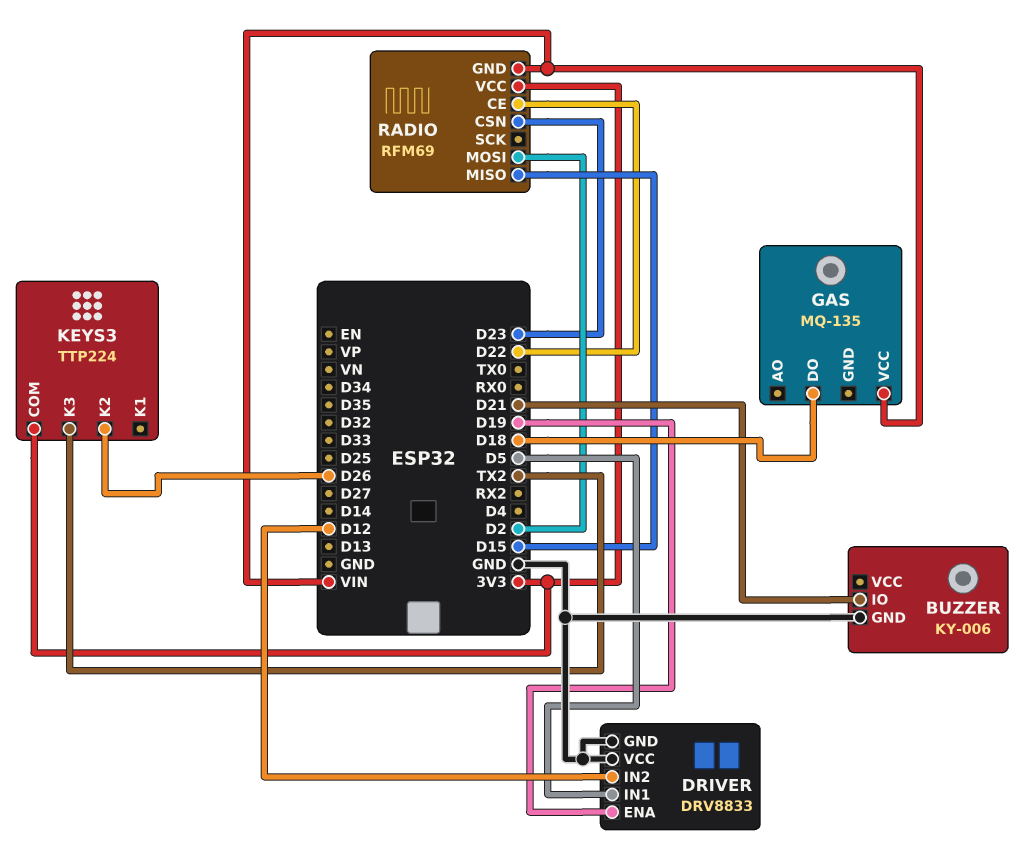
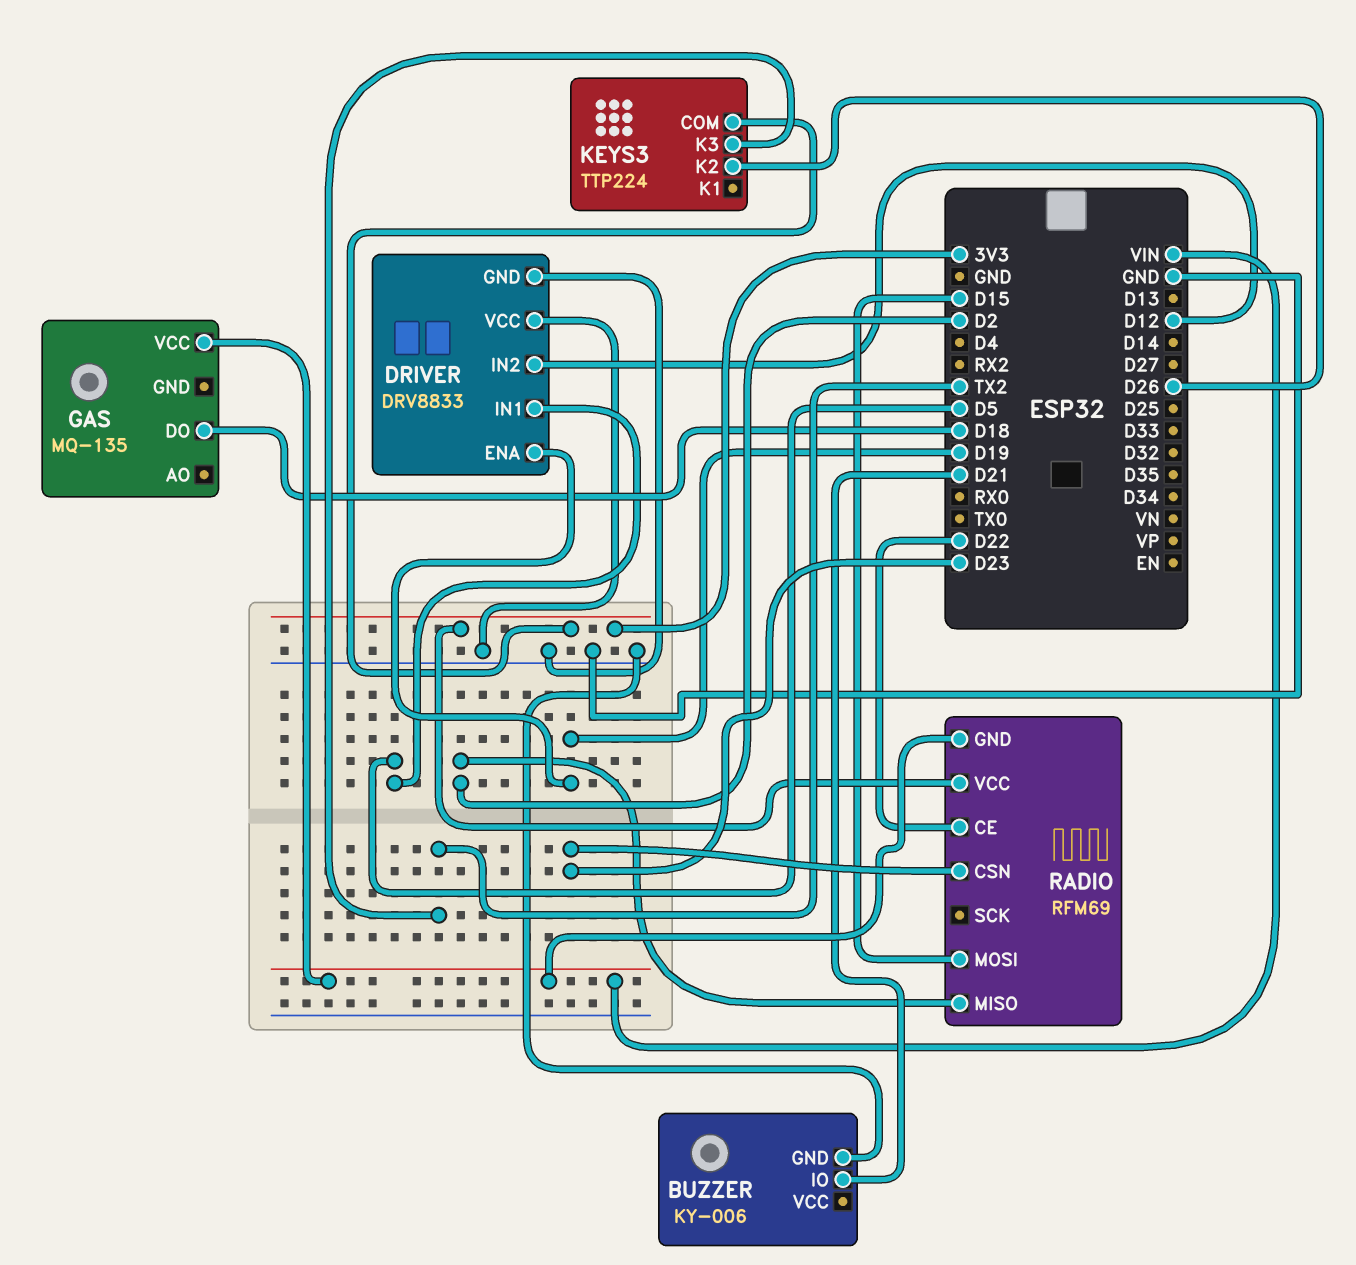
RADIO pin MISO: D15 -> D2
RADIO pin MOSI: D2 -> D15

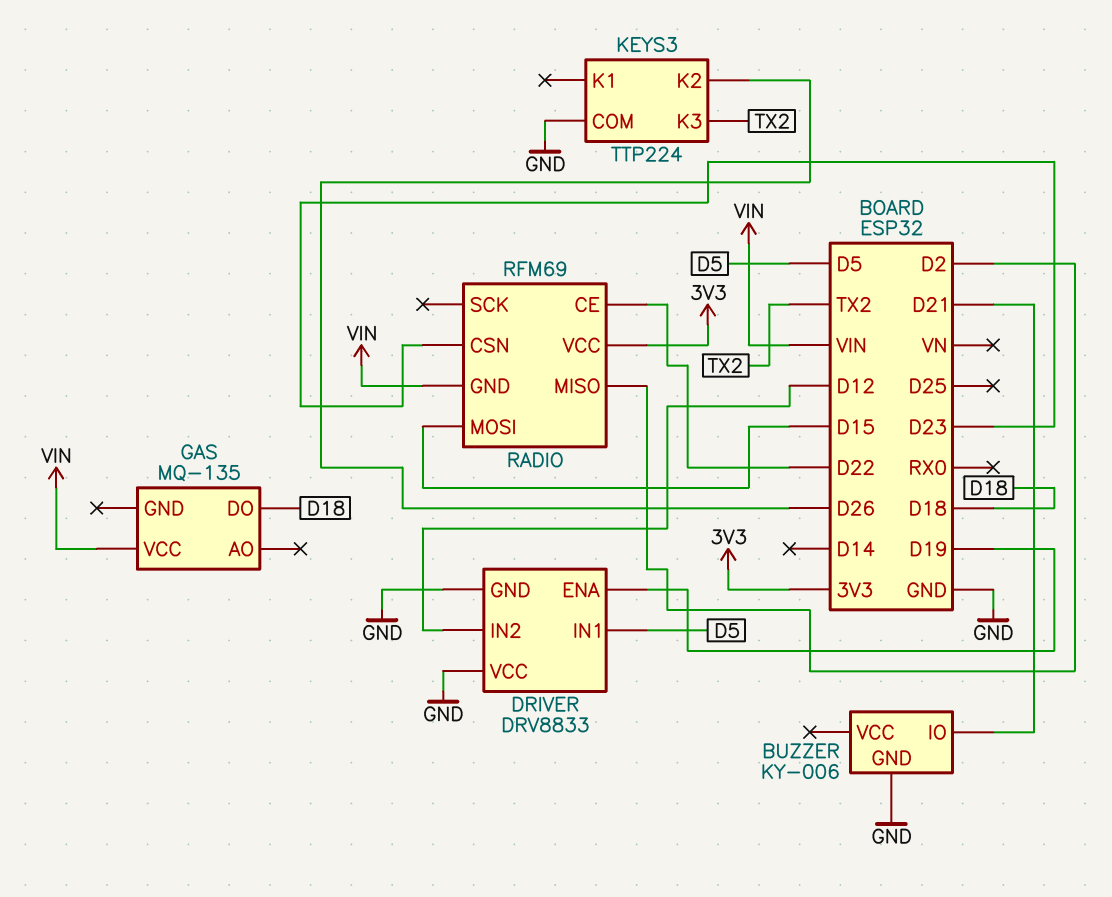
KEYS3 pin COM: 3V3 -> GND

